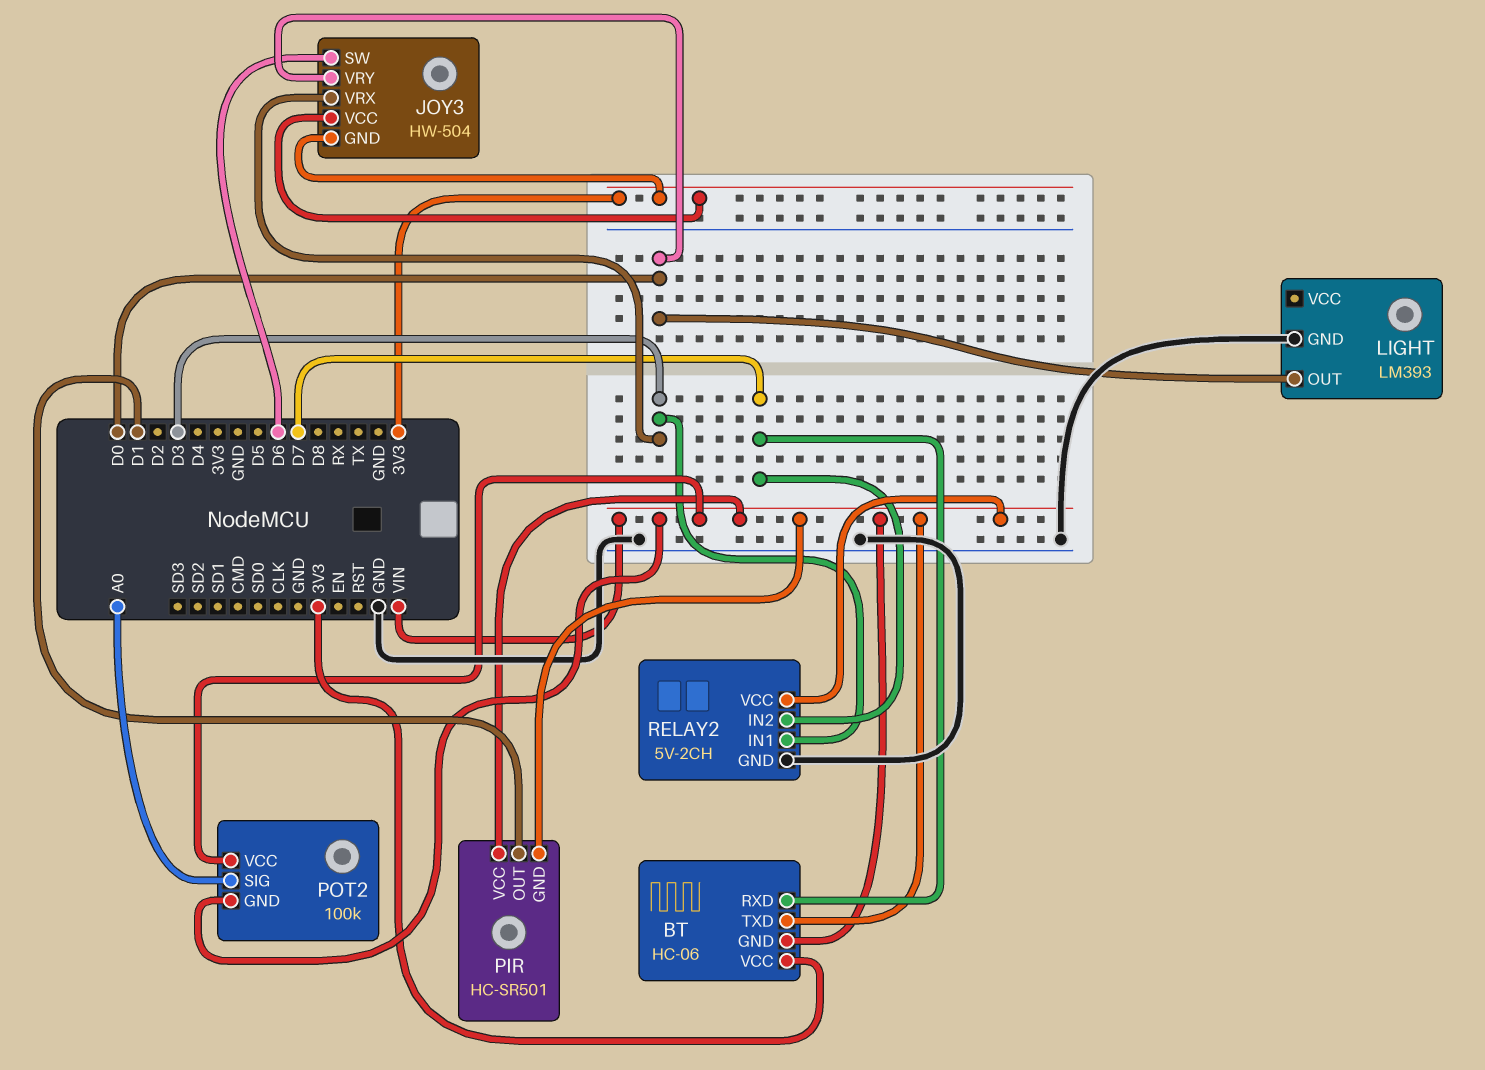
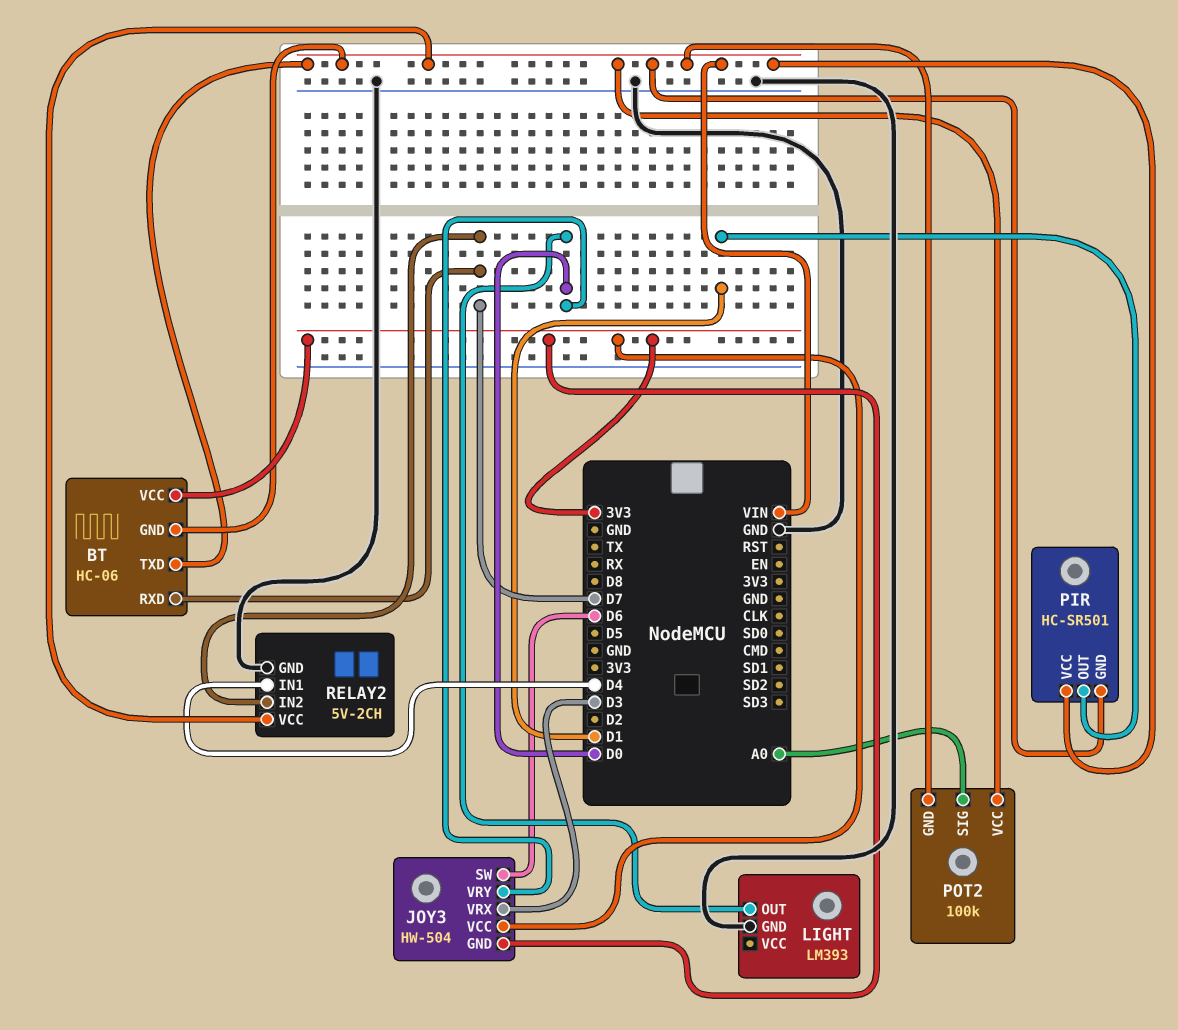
RELAY2 pin IN1: D3 -> D4

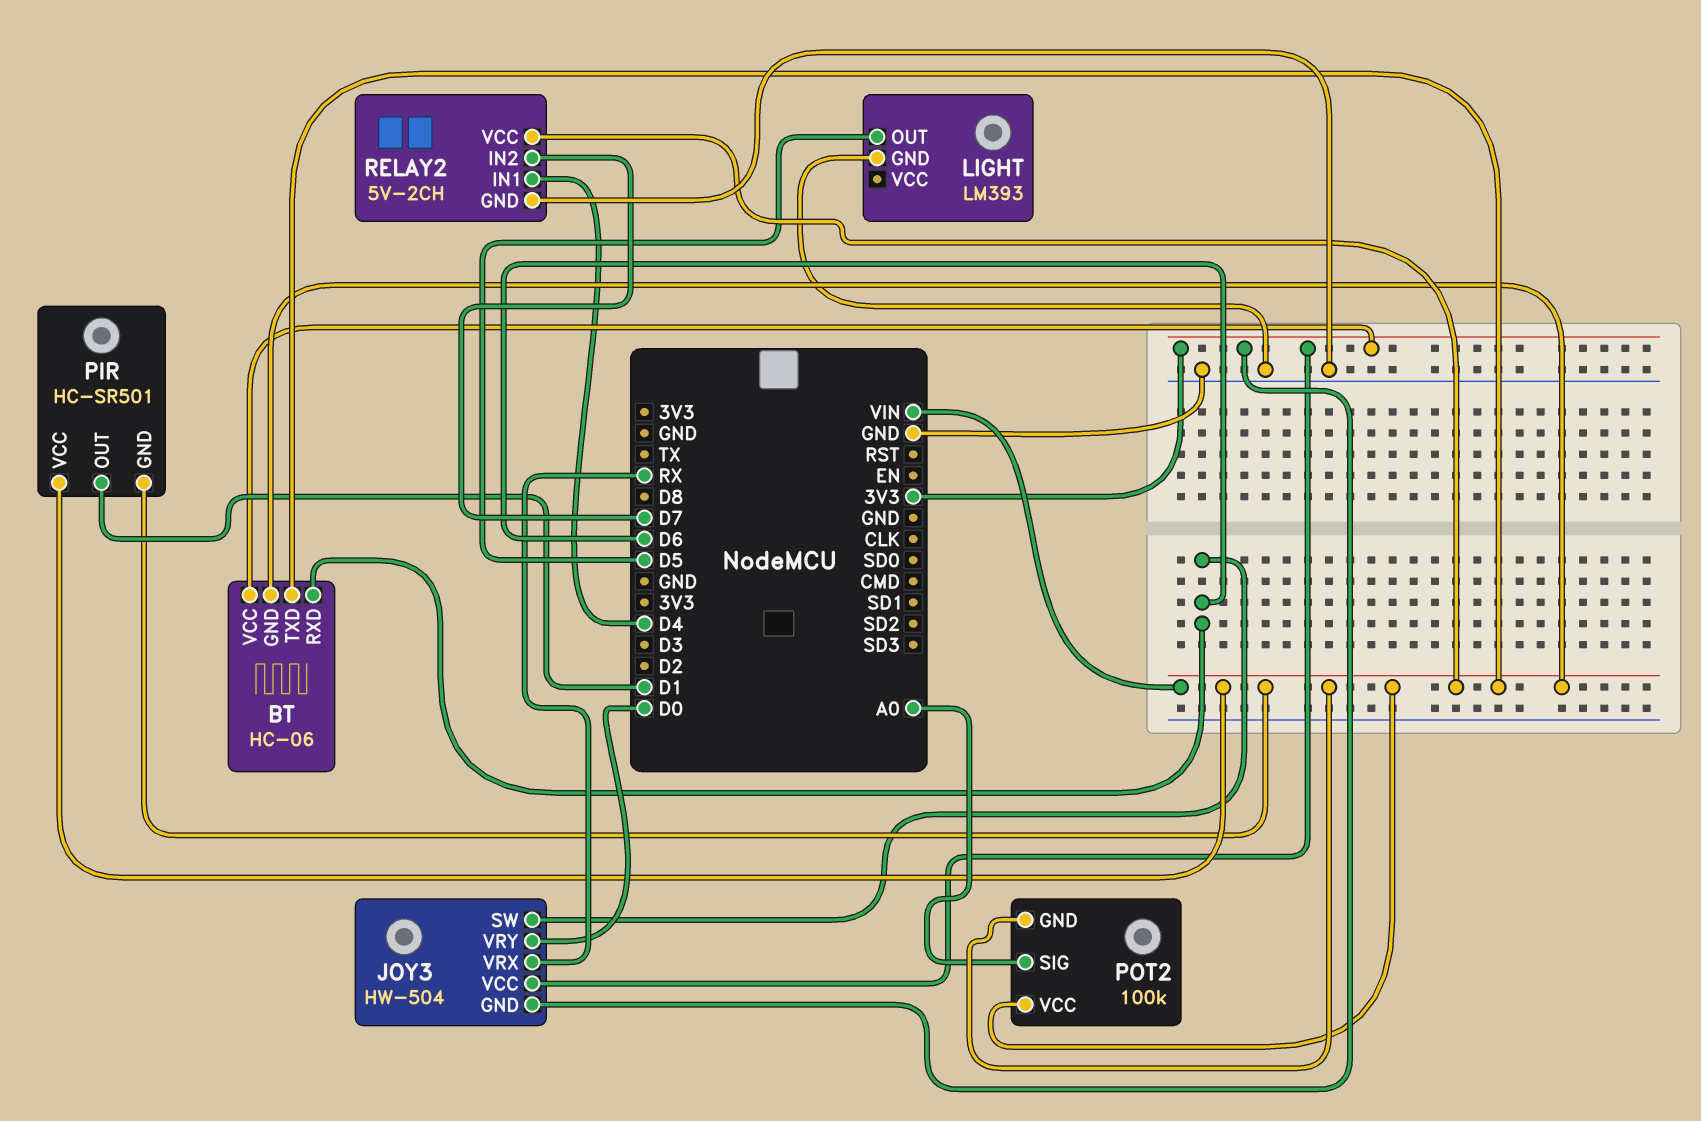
BT pin RXD: D7 -> D6
JOY3 pin VRX: D3 -> RX
LIGHT pin OUT: D0 -> D5

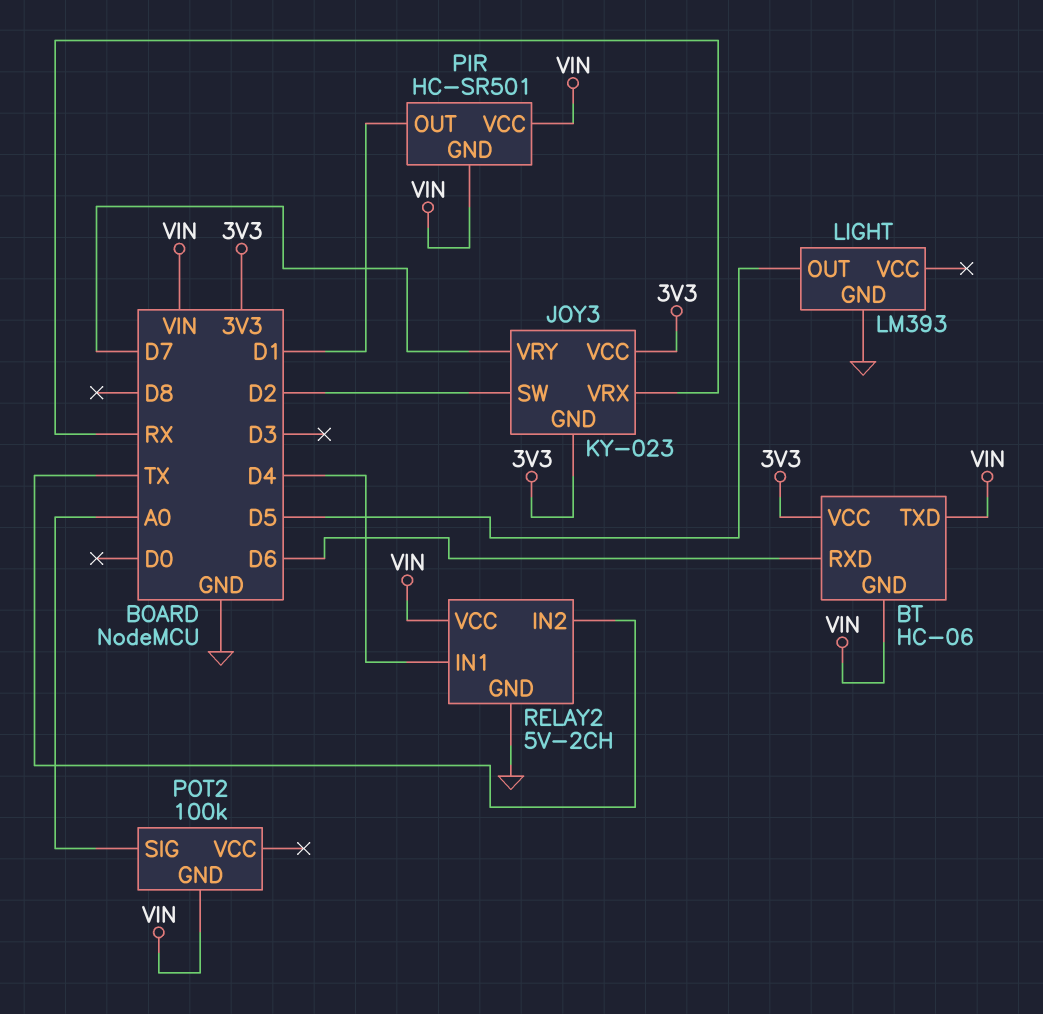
JOY3: HW-504 -> KY-023
JOY3 pin SW: D6 -> D2
JOY3 pin VRY: D0 -> D7
POT2 pin VCC: VIN -> none
RELAY2 pin IN2: D7 -> TX

